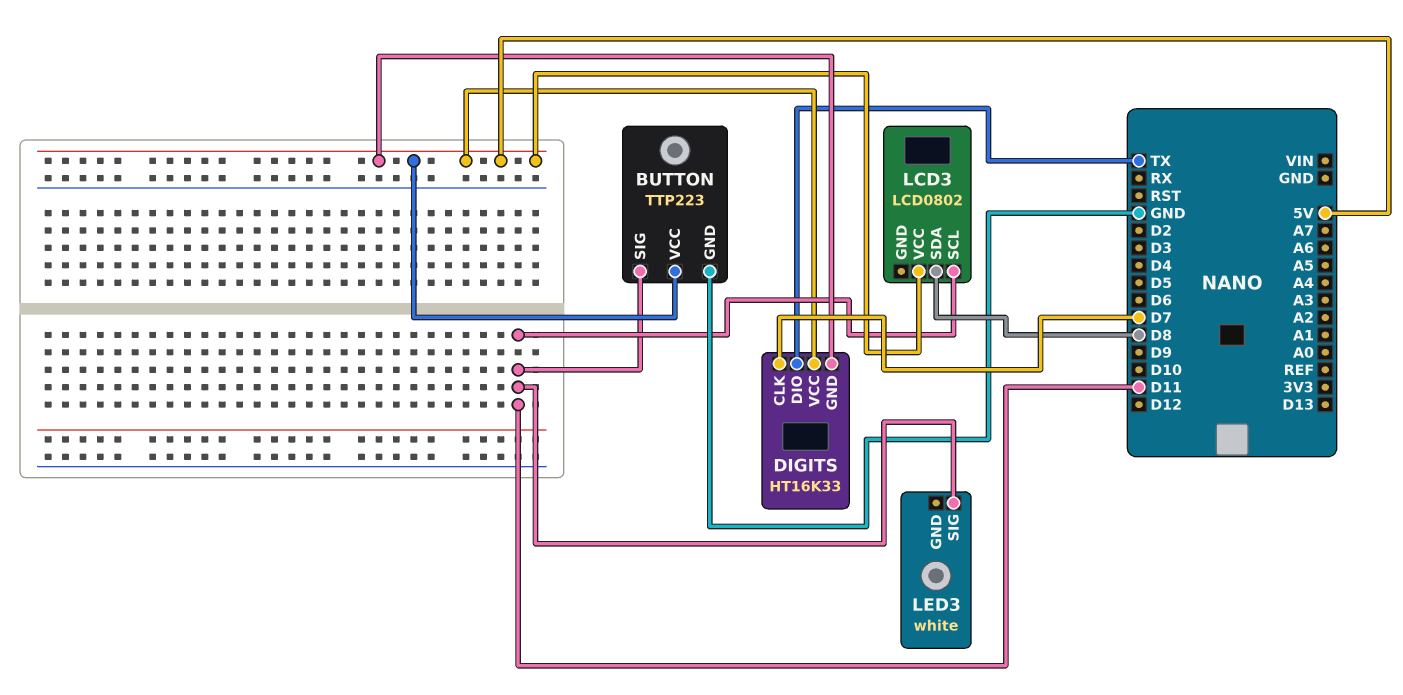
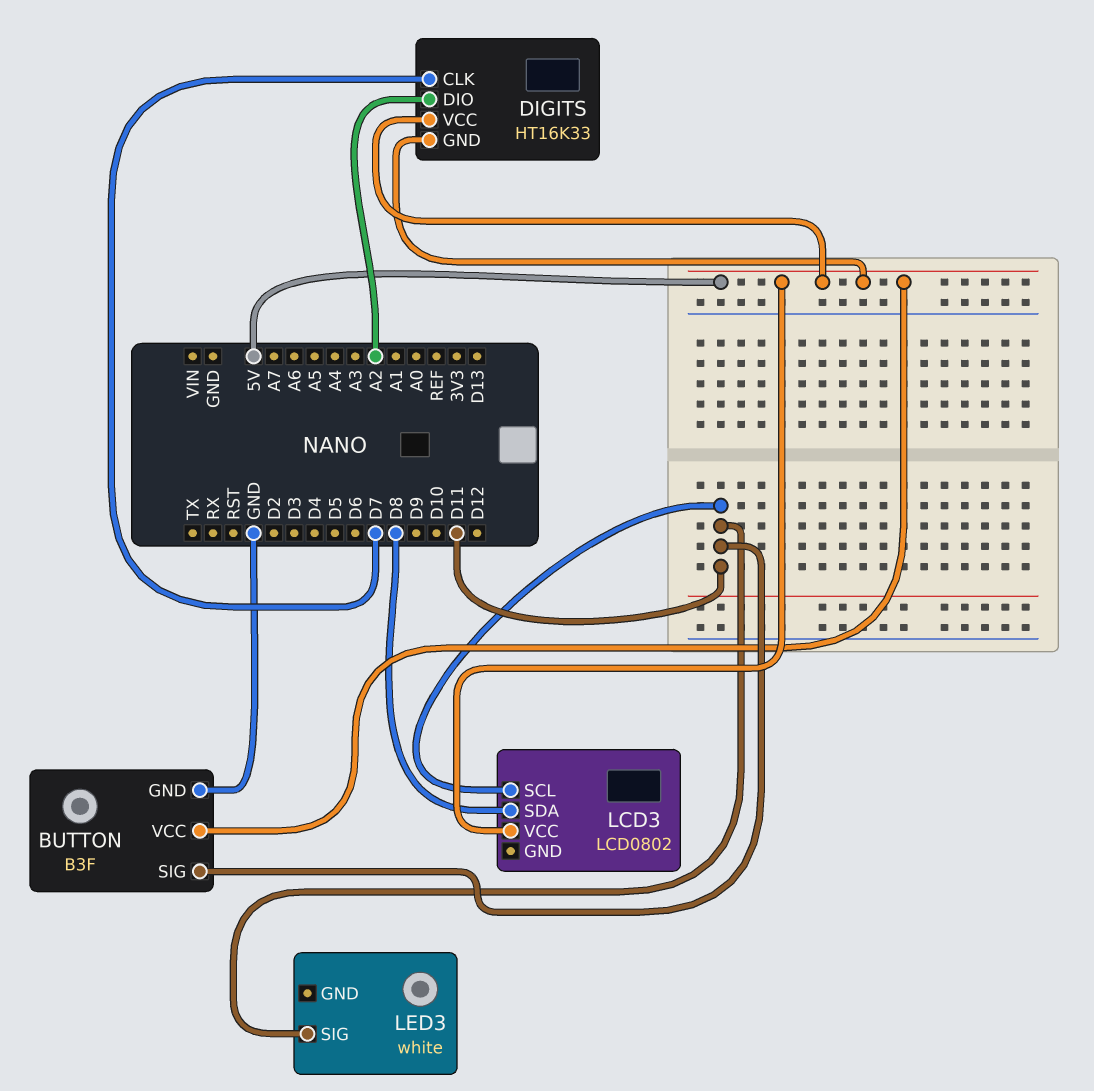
BUTTON: TTP223 -> B3F
DIGITS pin DIO: TX -> A2

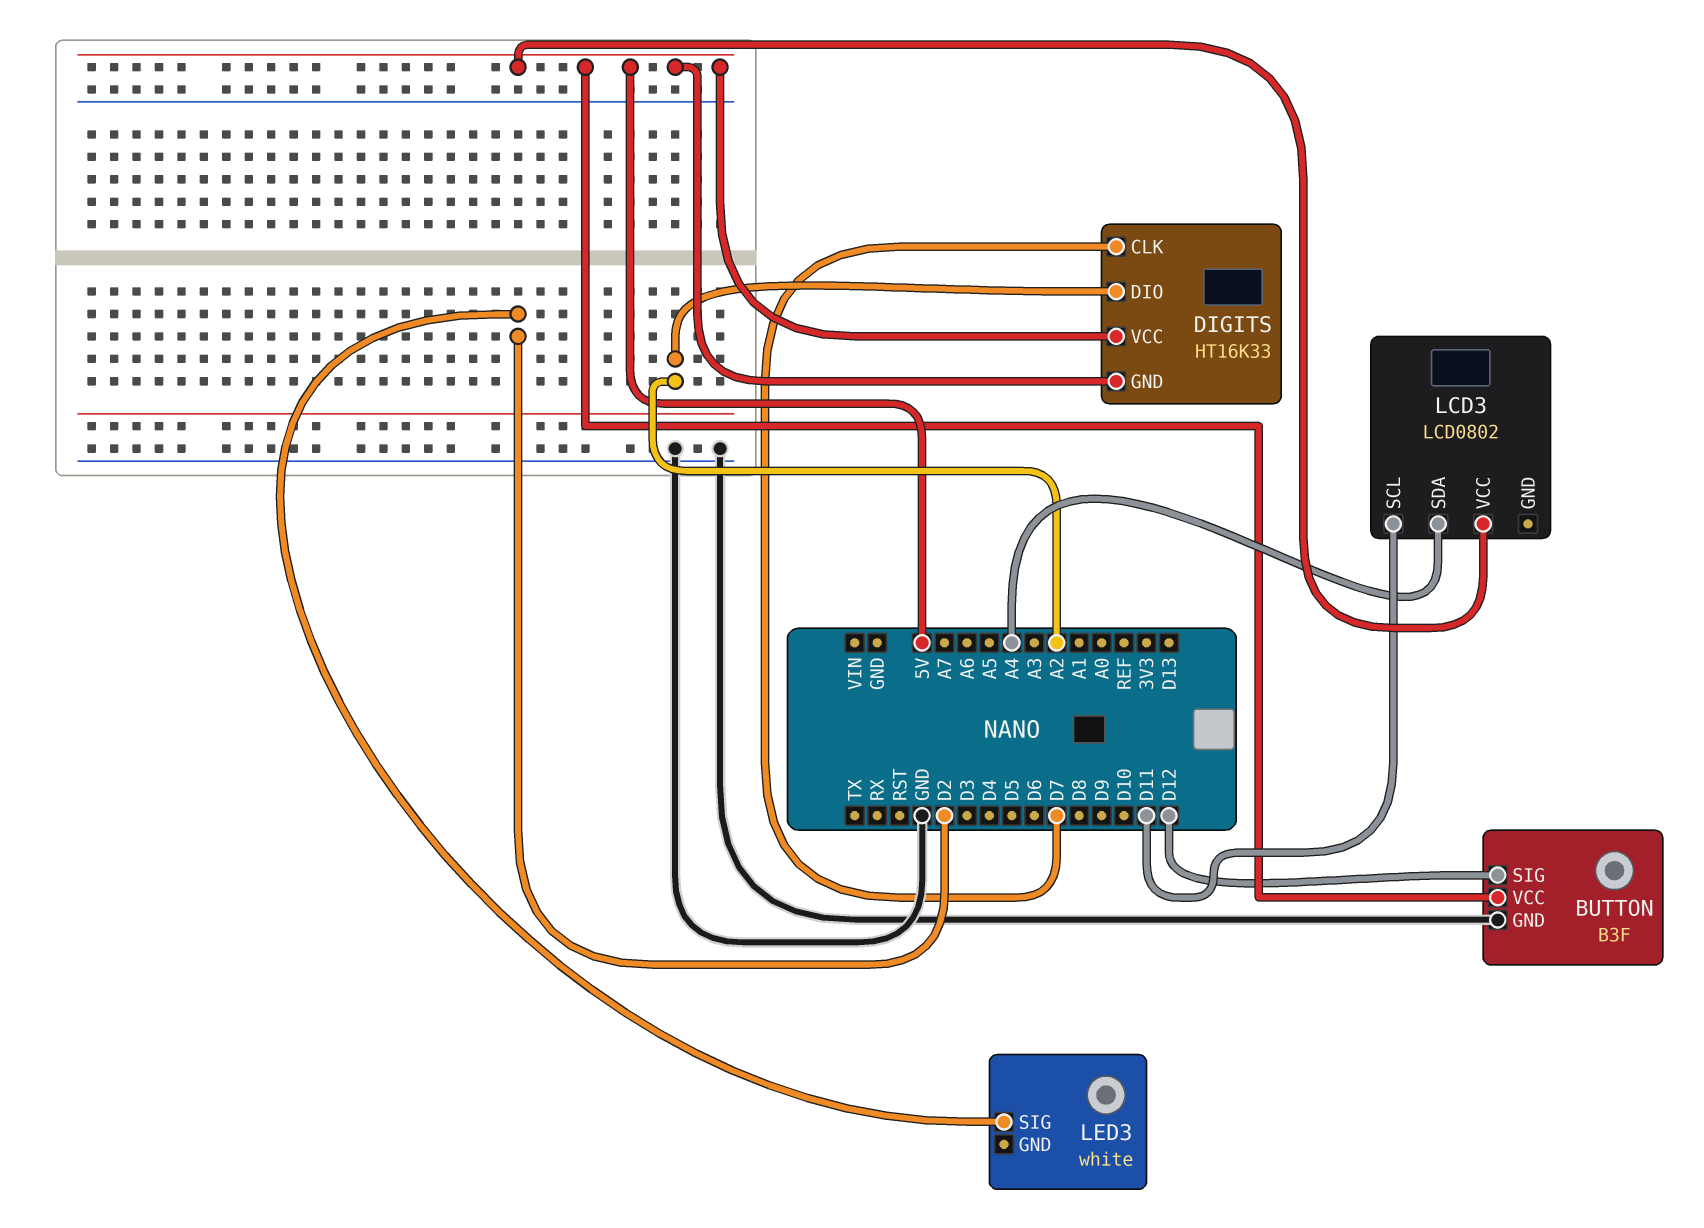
BUTTON pin SIG: D11 -> D12
LCD3 pin SDA: D8 -> A4
LED3 pin SIG: D11 -> D2

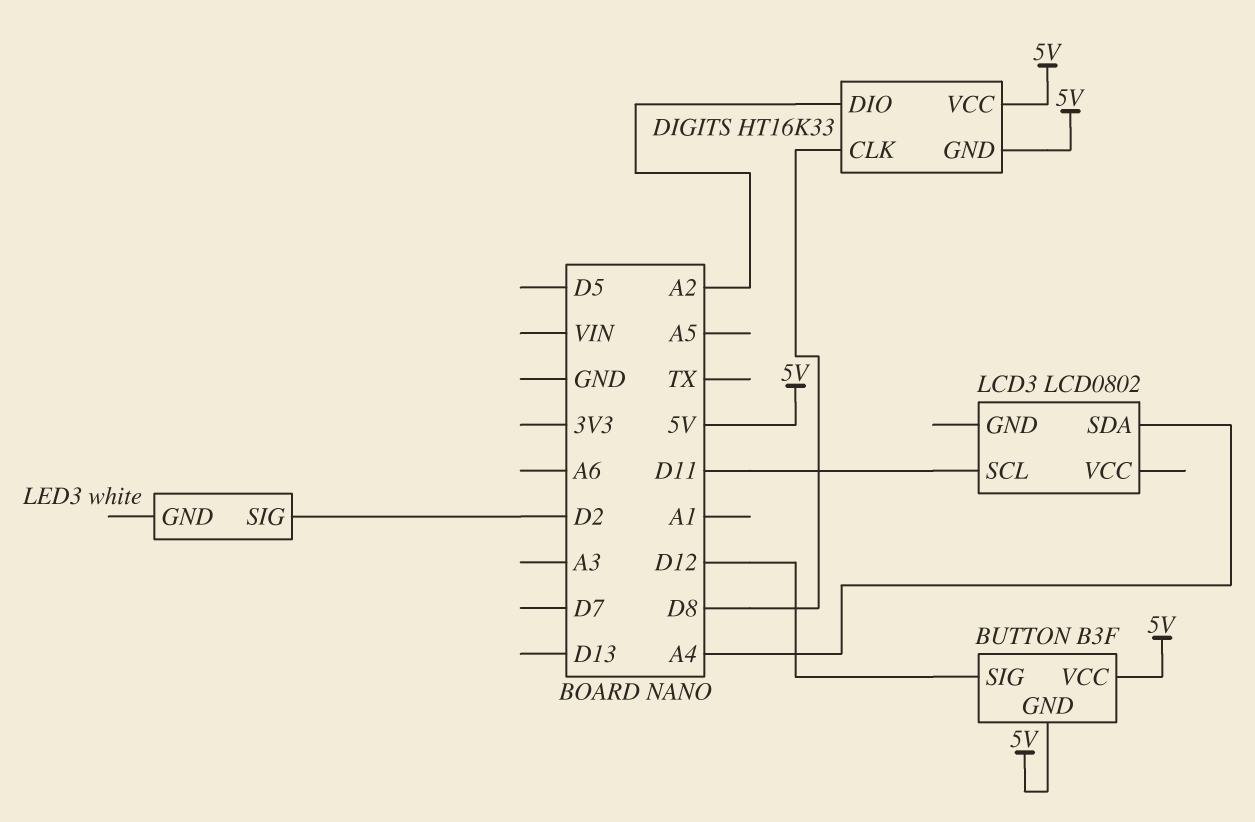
BUTTON pin GND: GND -> 5V
DIGITS pin CLK: D7 -> D8
LCD3 pin VCC: 5V -> none

